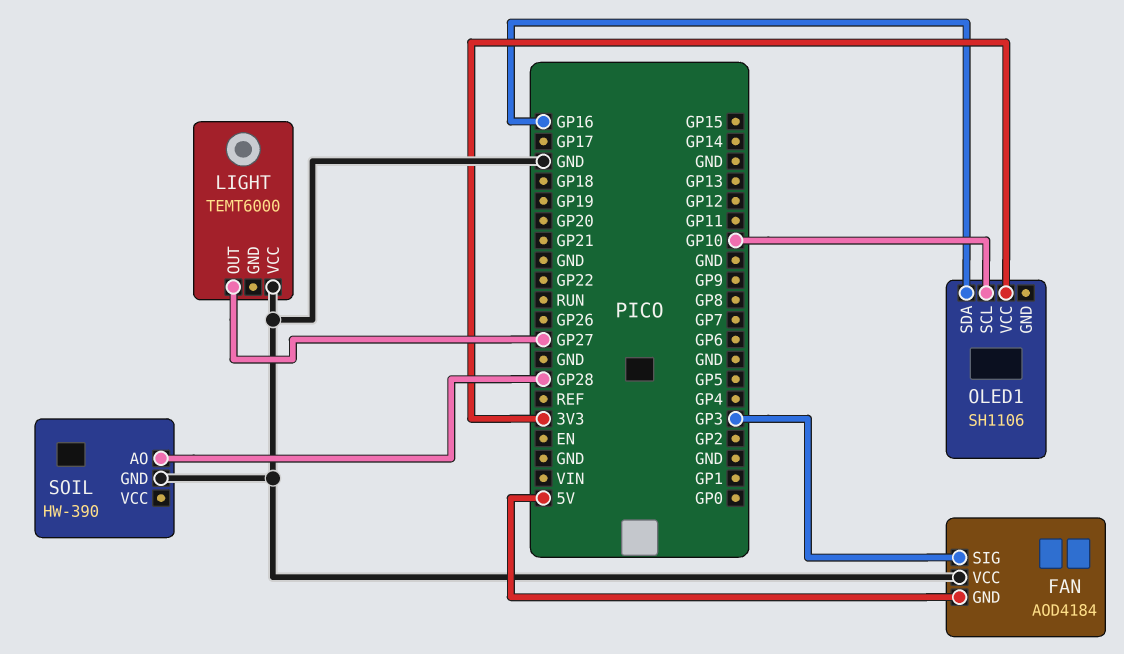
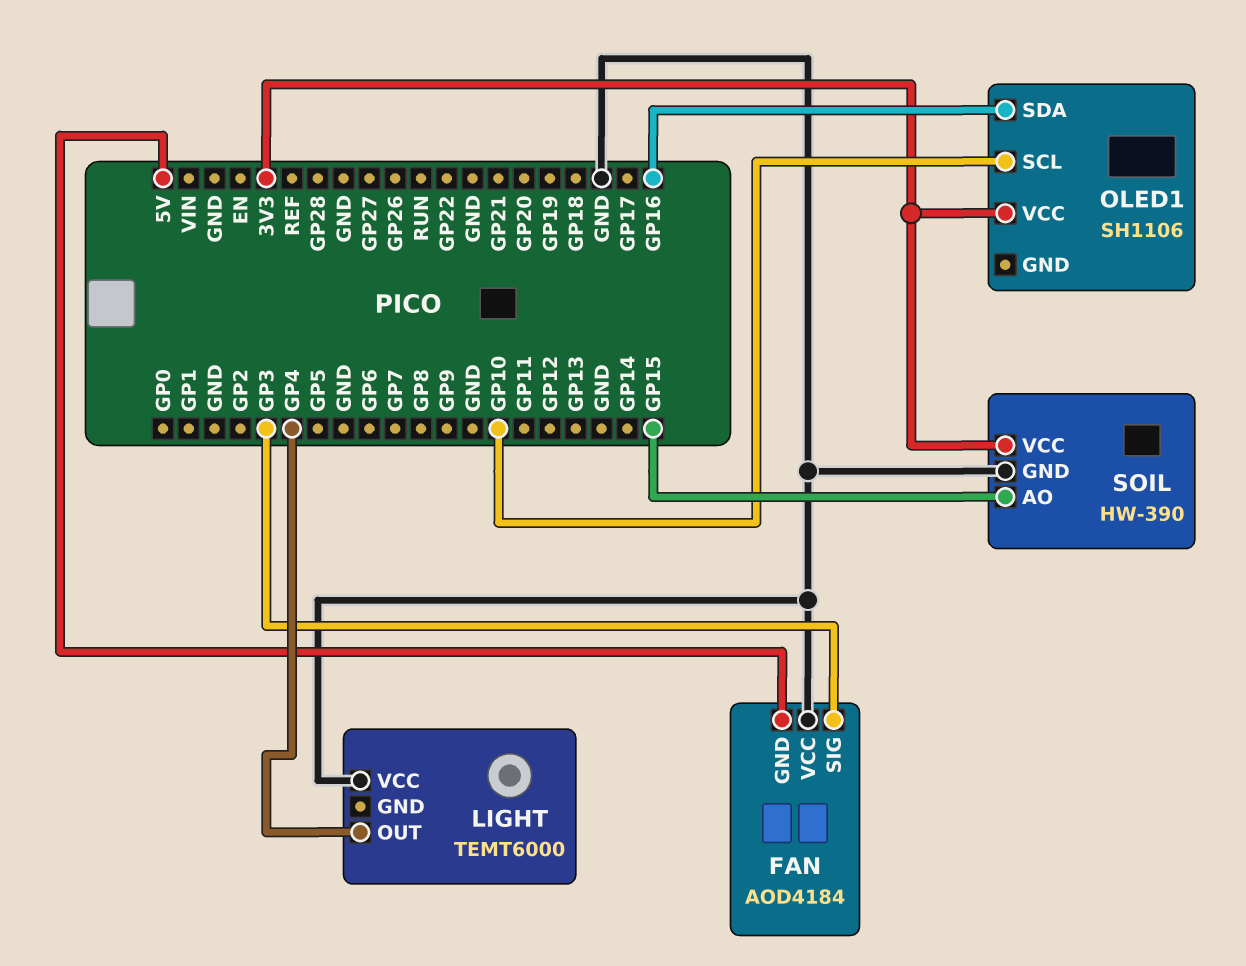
LIGHT pin OUT: GP27 -> GP4
SOIL pin AO: GP28 -> GP15
SOIL pin VCC: none -> 3V3

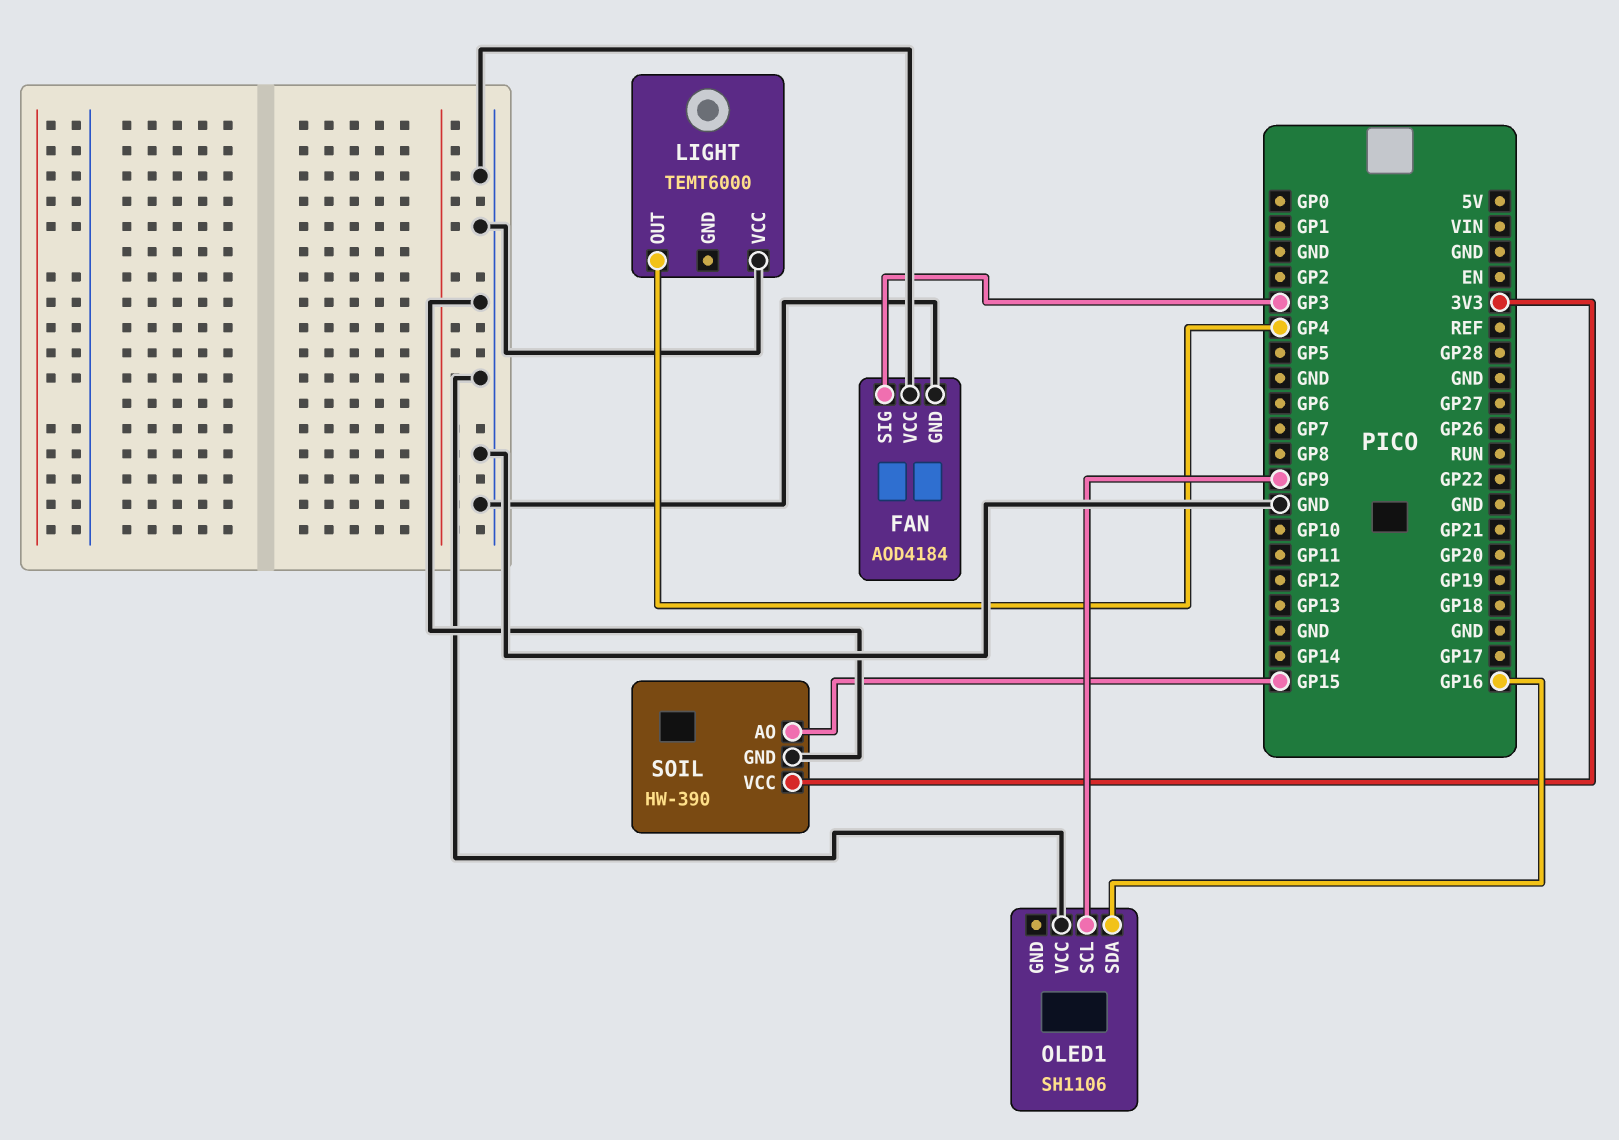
FAN pin GND: 5V -> GND
OLED1 pin SCL: GP10 -> GP9
OLED1 pin VCC: 3V3 -> GND

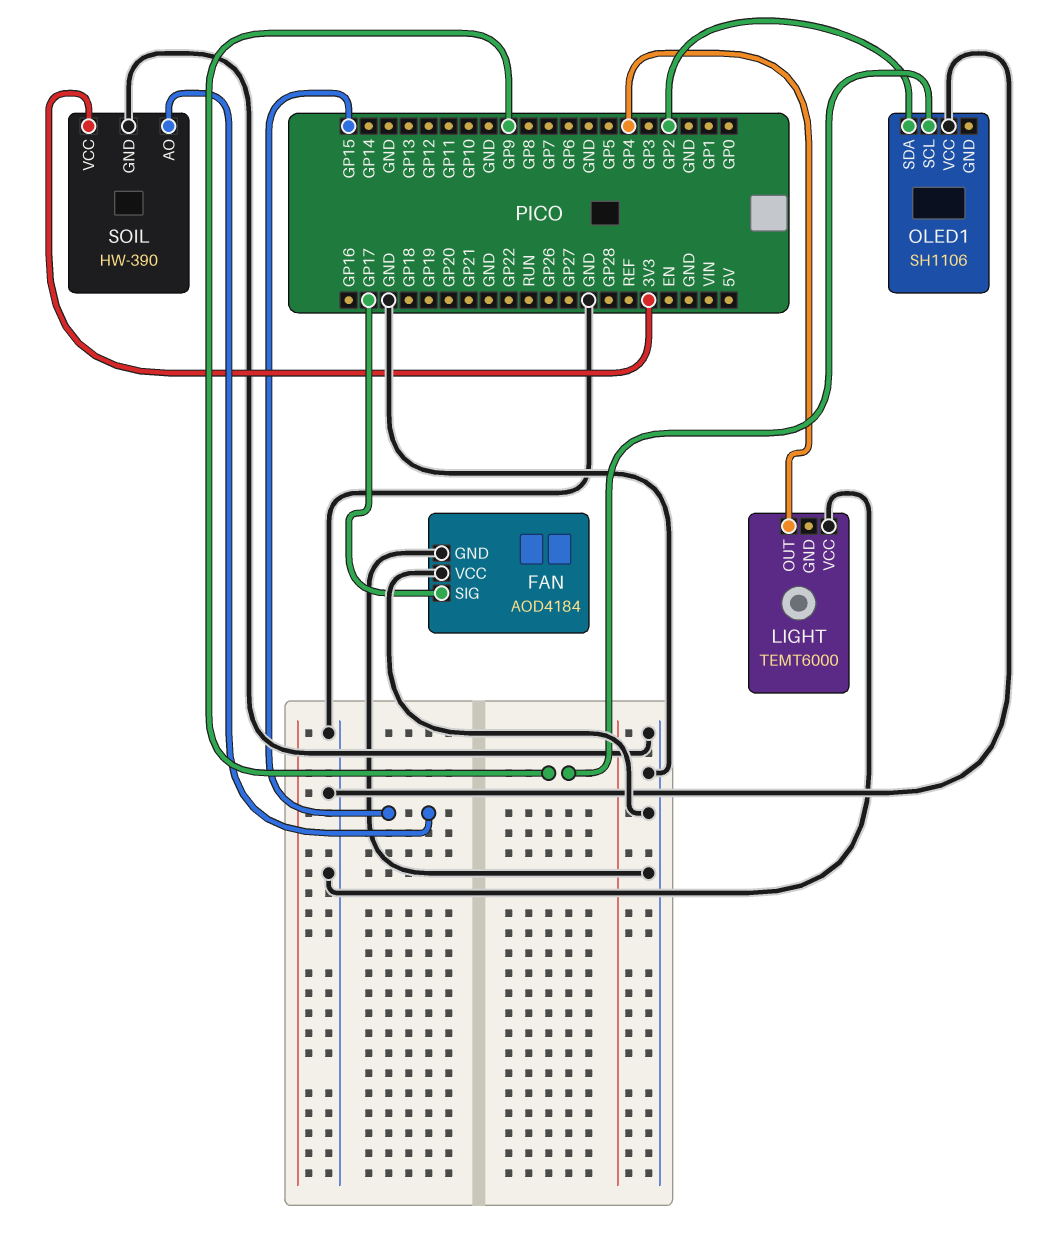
FAN pin SIG: GP3 -> GP17
OLED1 pin SDA: GP16 -> GP2

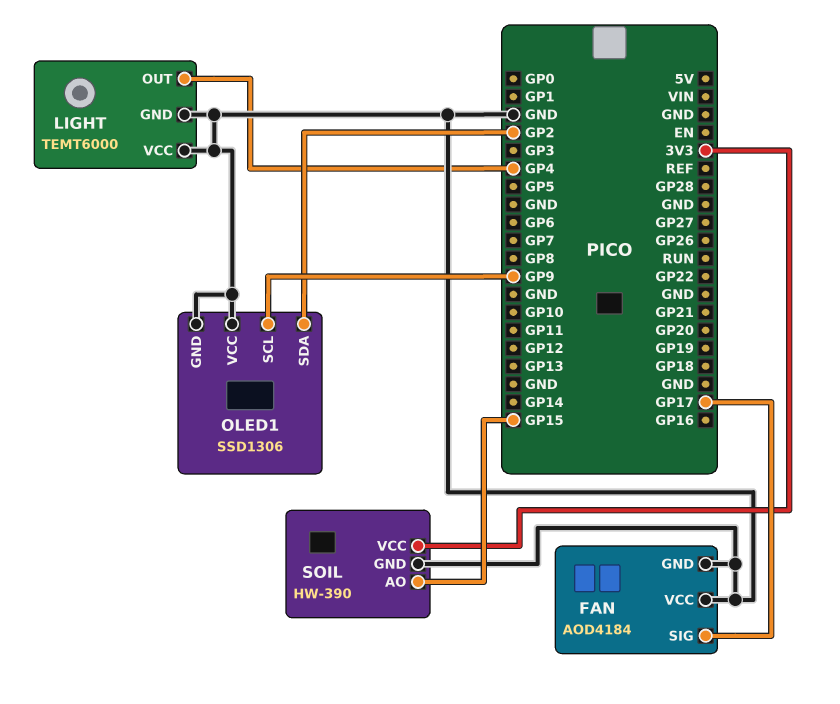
LIGHT pin GND: none -> GND
OLED1: SH1106 -> SSD1306
OLED1 pin GND: none -> GND

